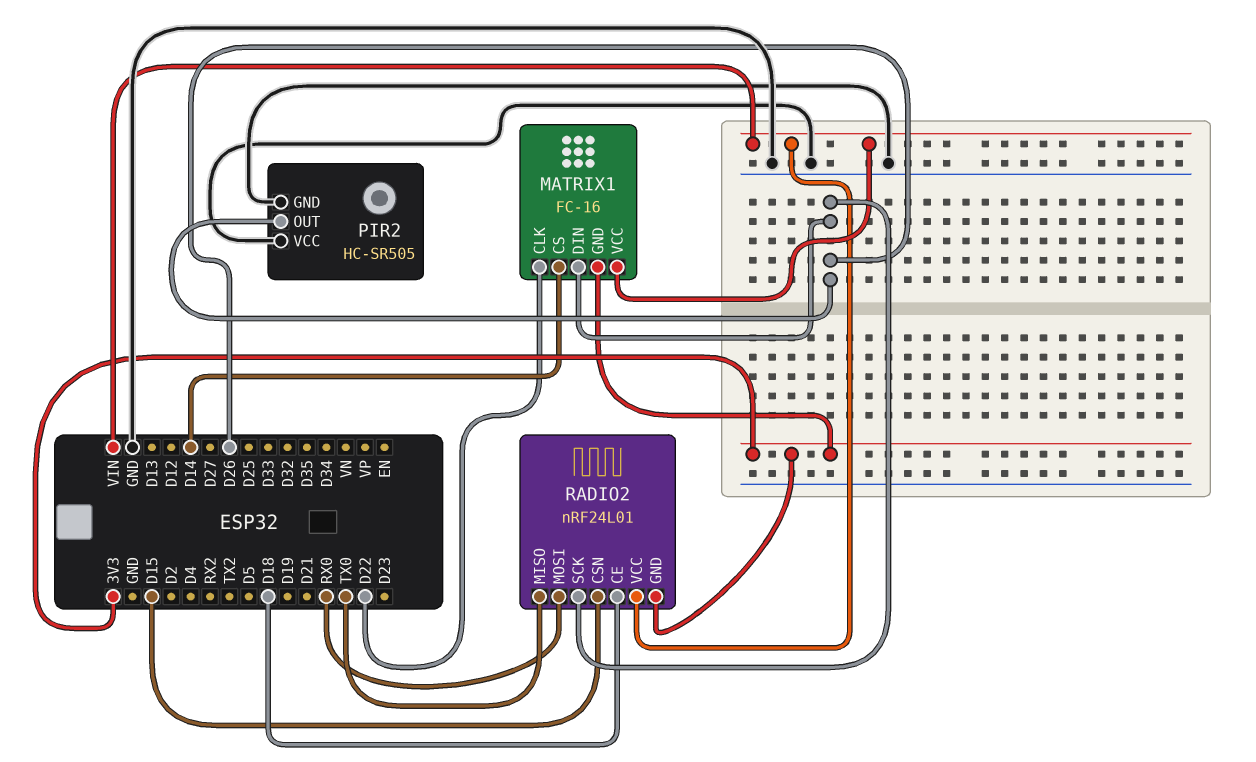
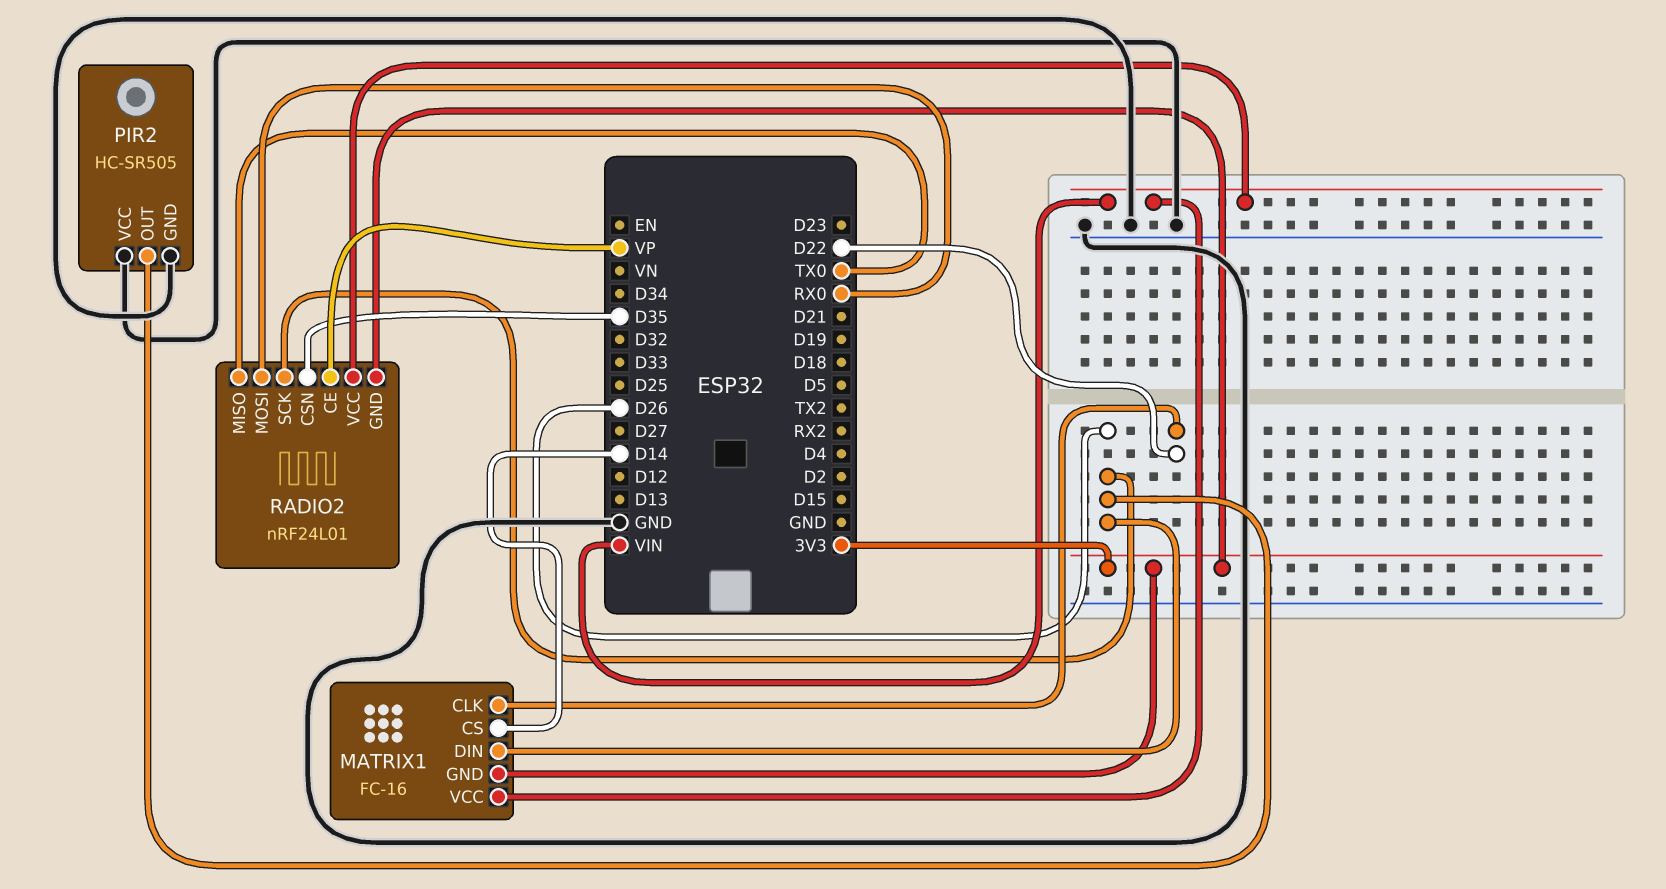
RADIO2 pin CE: D18 -> VP
RADIO2 pin CSN: D15 -> D35

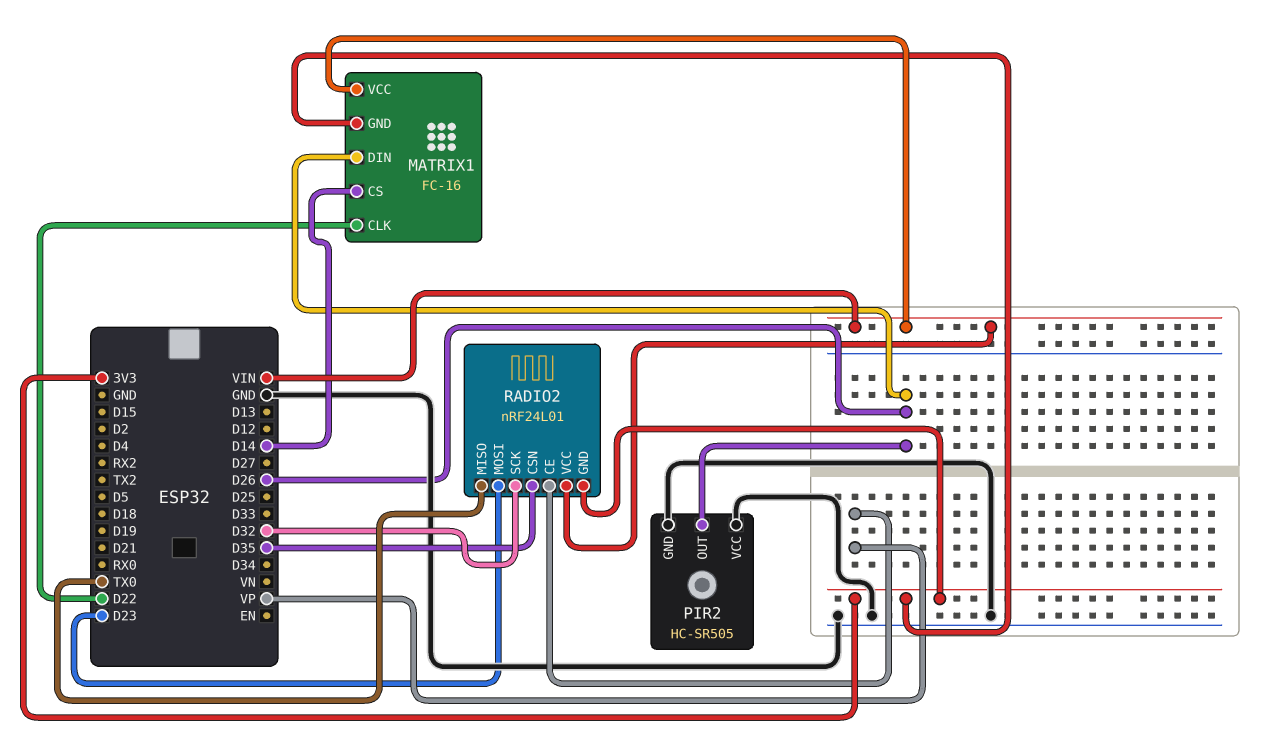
RADIO2 pin MOSI: RX0 -> D23
RADIO2 pin SCK: D26 -> D32

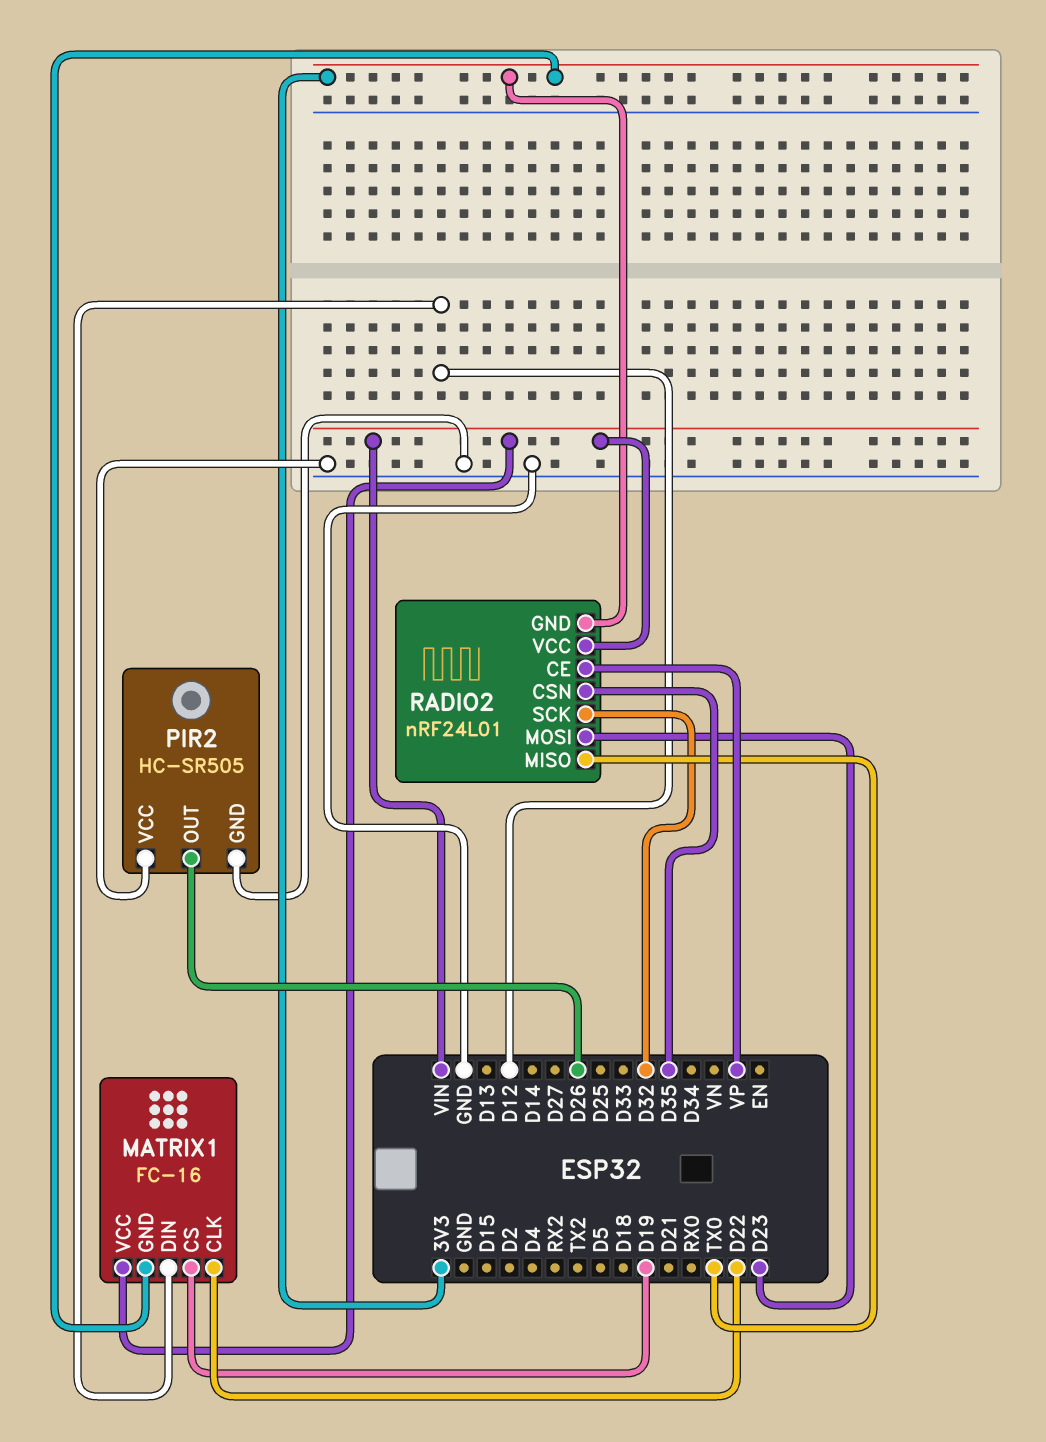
MATRIX1 pin CS: D14 -> D19
MATRIX1 pin DIN: D26 -> D12

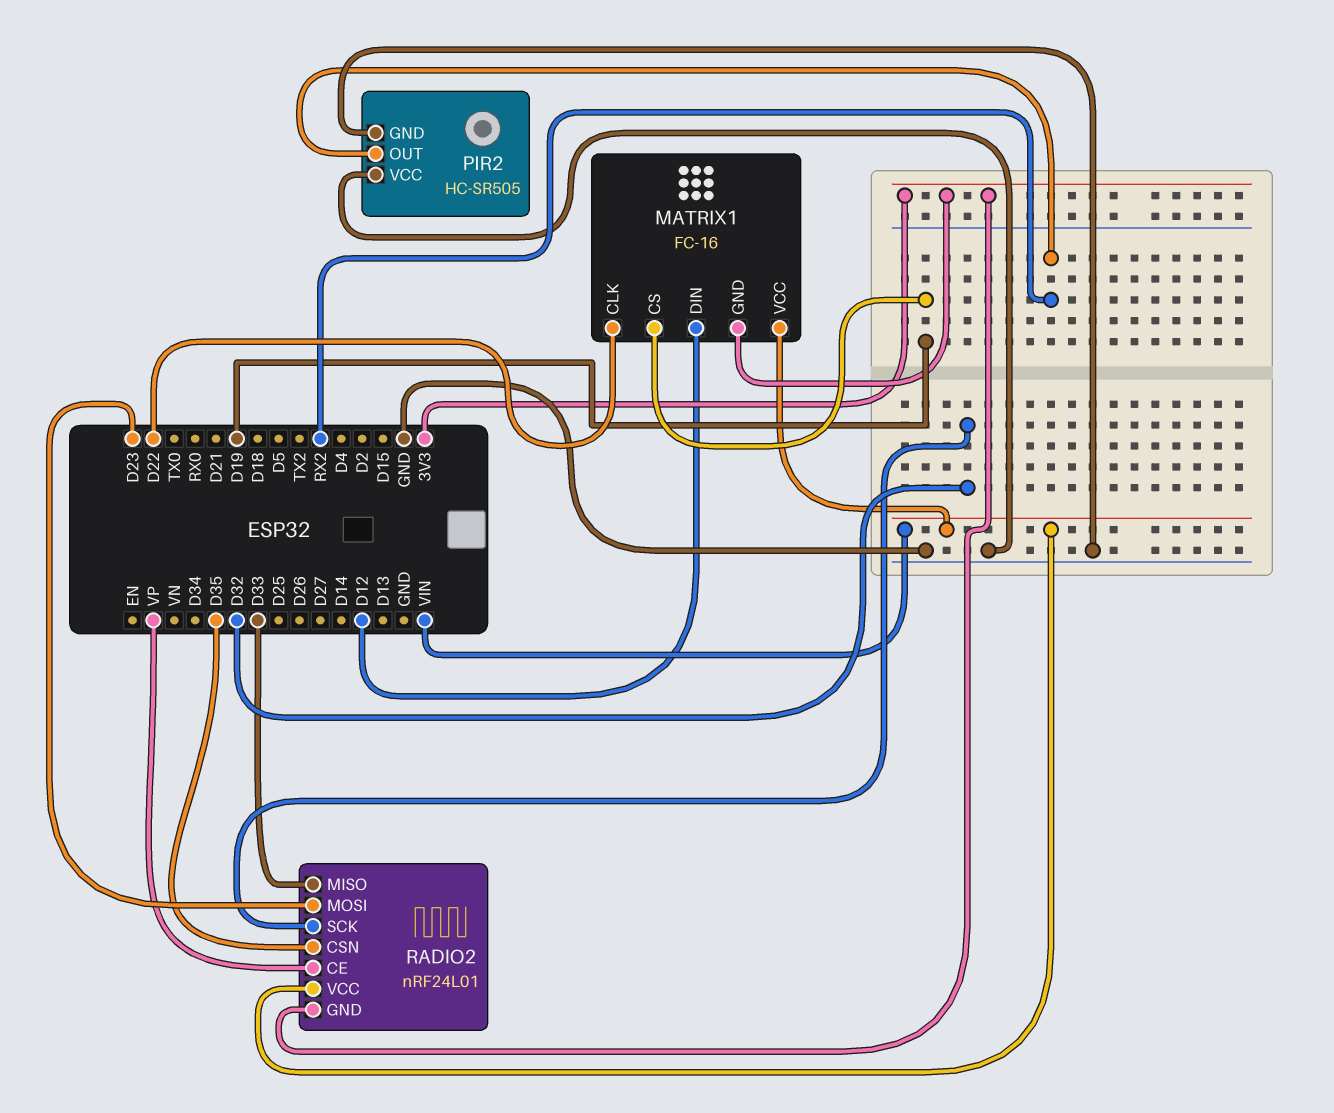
PIR2 pin OUT: D26 -> RX2
RADIO2 pin MISO: TX0 -> D33

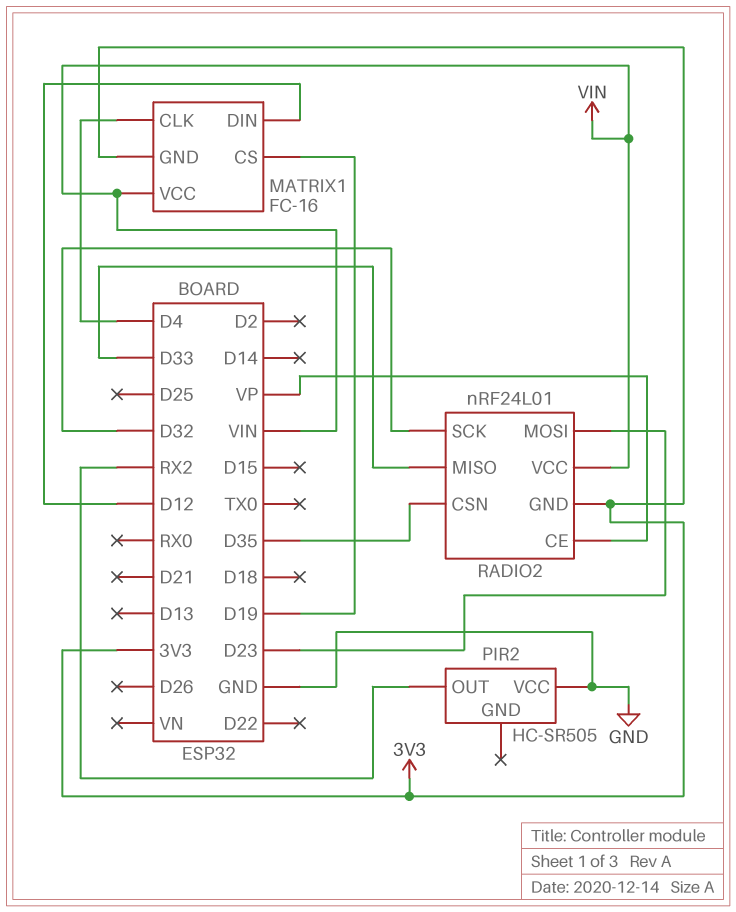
MATRIX1 pin CLK: D22 -> D4
PIR2 pin GND: GND -> none

